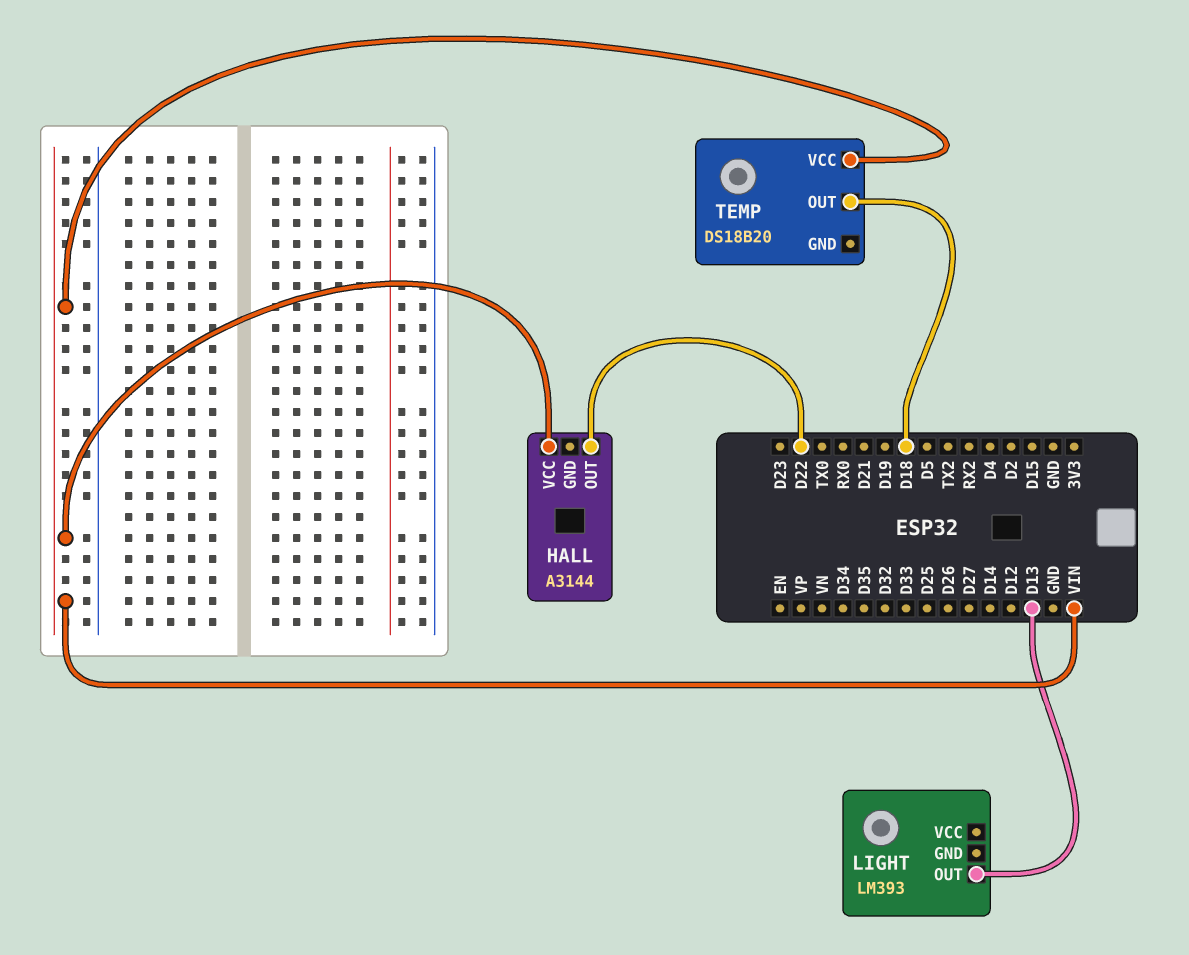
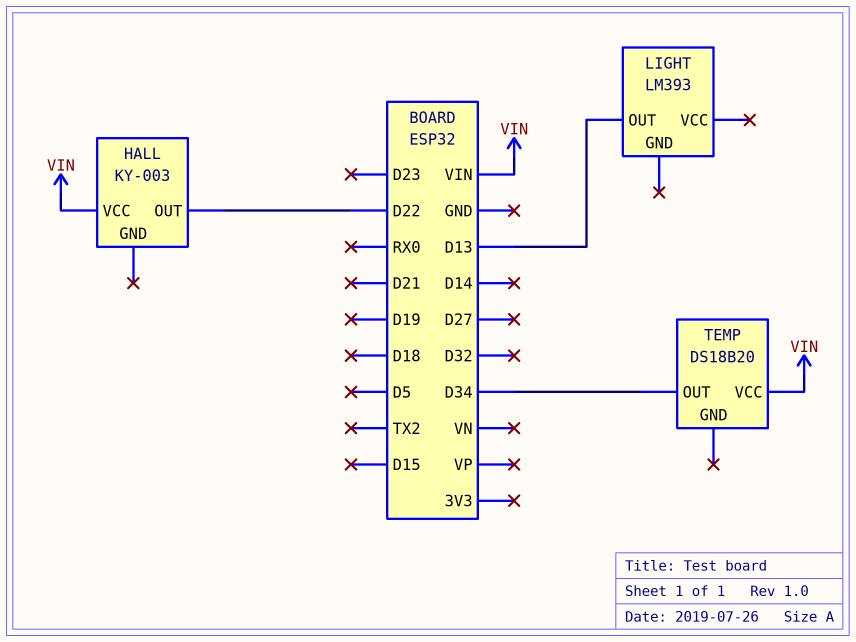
HALL: A3144 -> KY-003
TEMP pin OUT: D18 -> D34

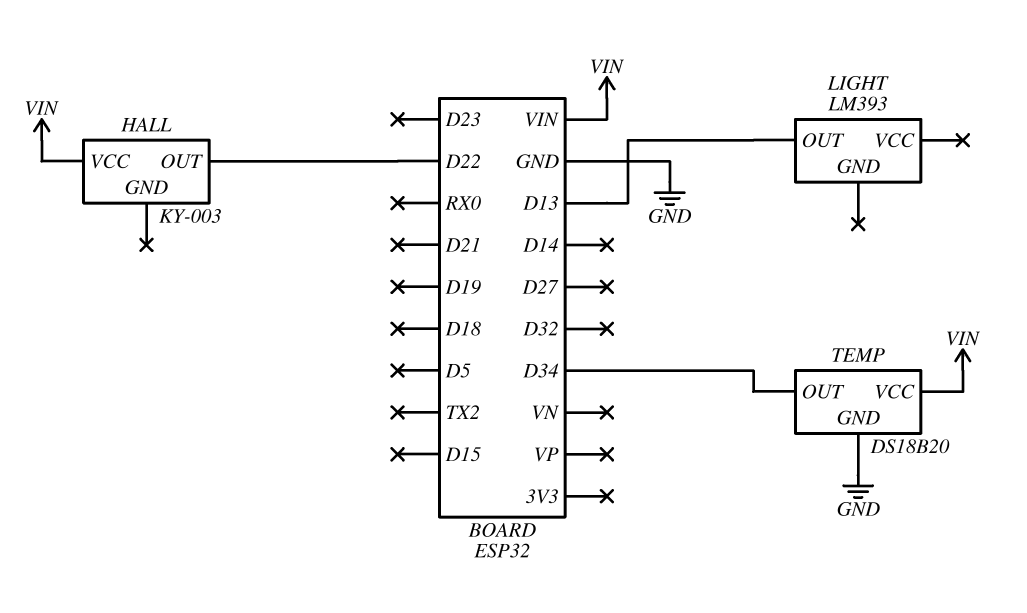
TEMP pin GND: none -> GND

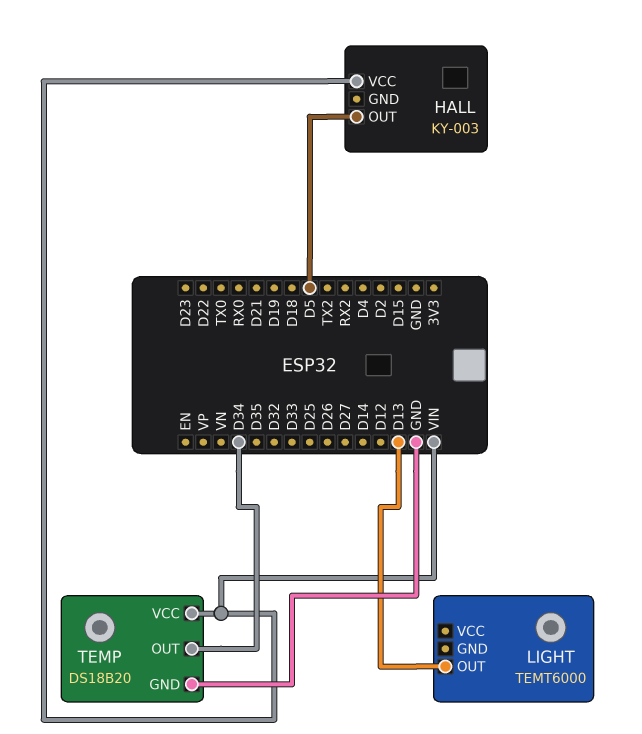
HALL pin OUT: D22 -> D5
LIGHT: LM393 -> TEMT6000

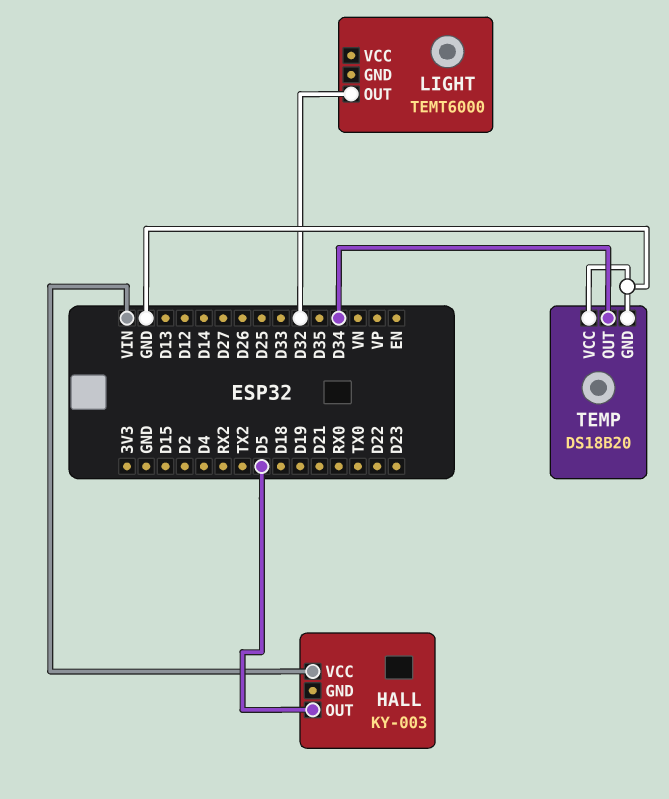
LIGHT pin OUT: D13 -> D32
TEMP pin VCC: VIN -> GND

